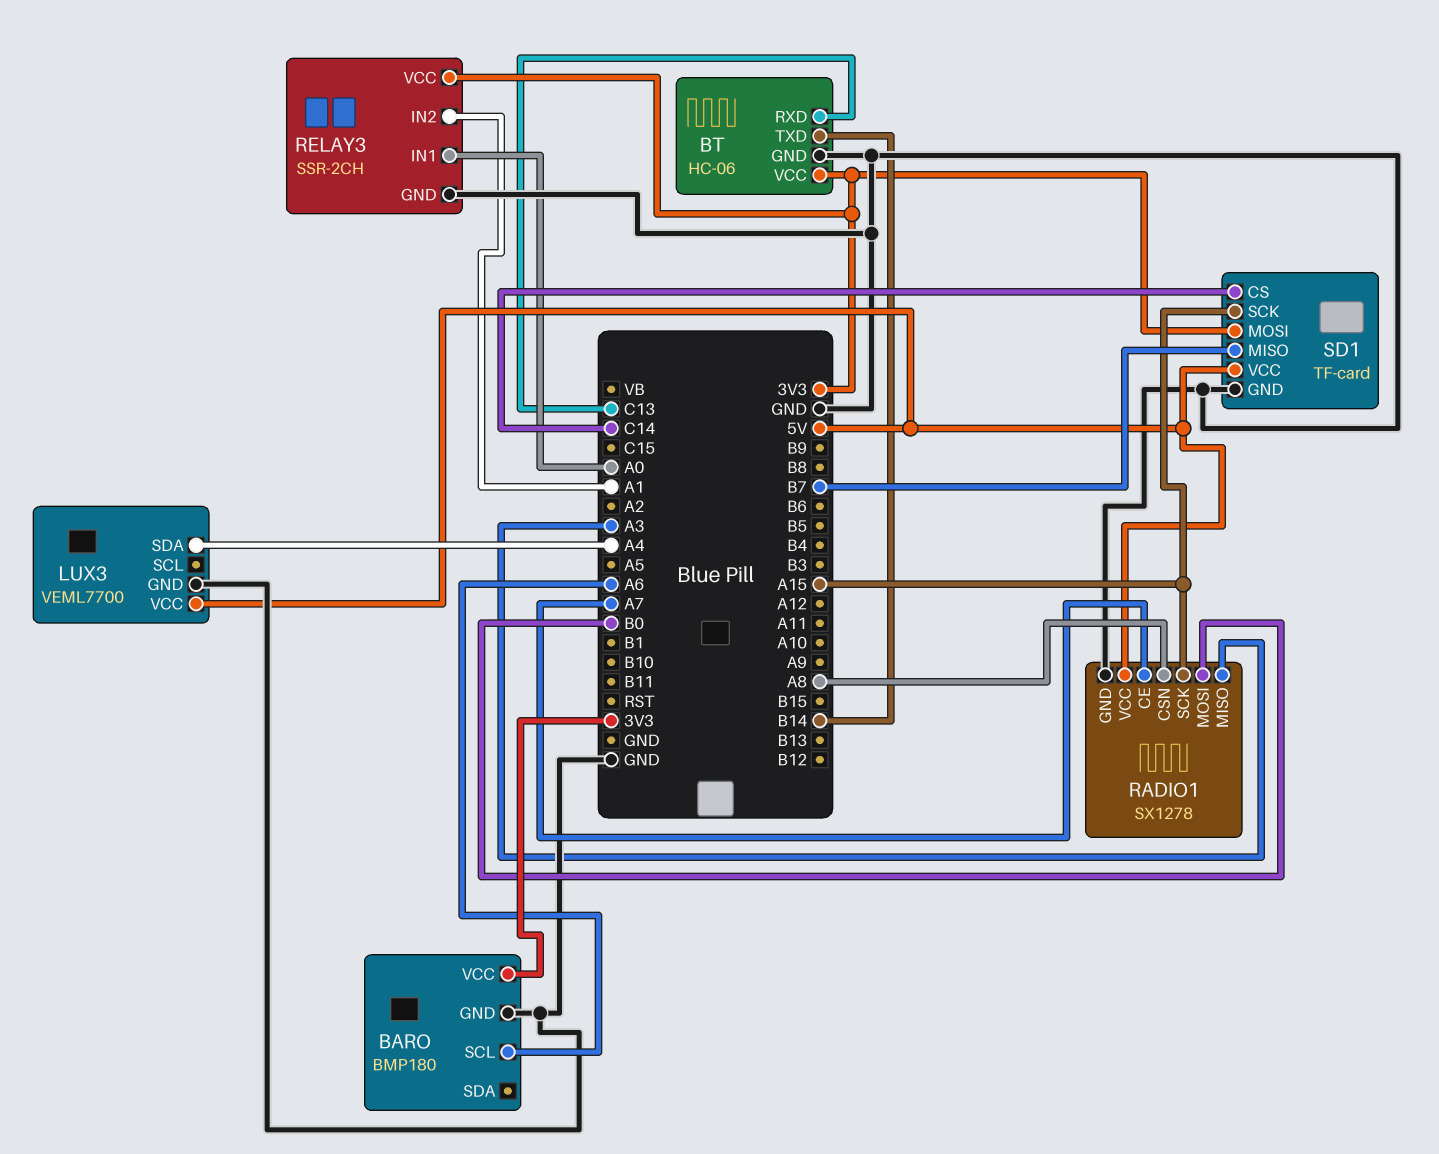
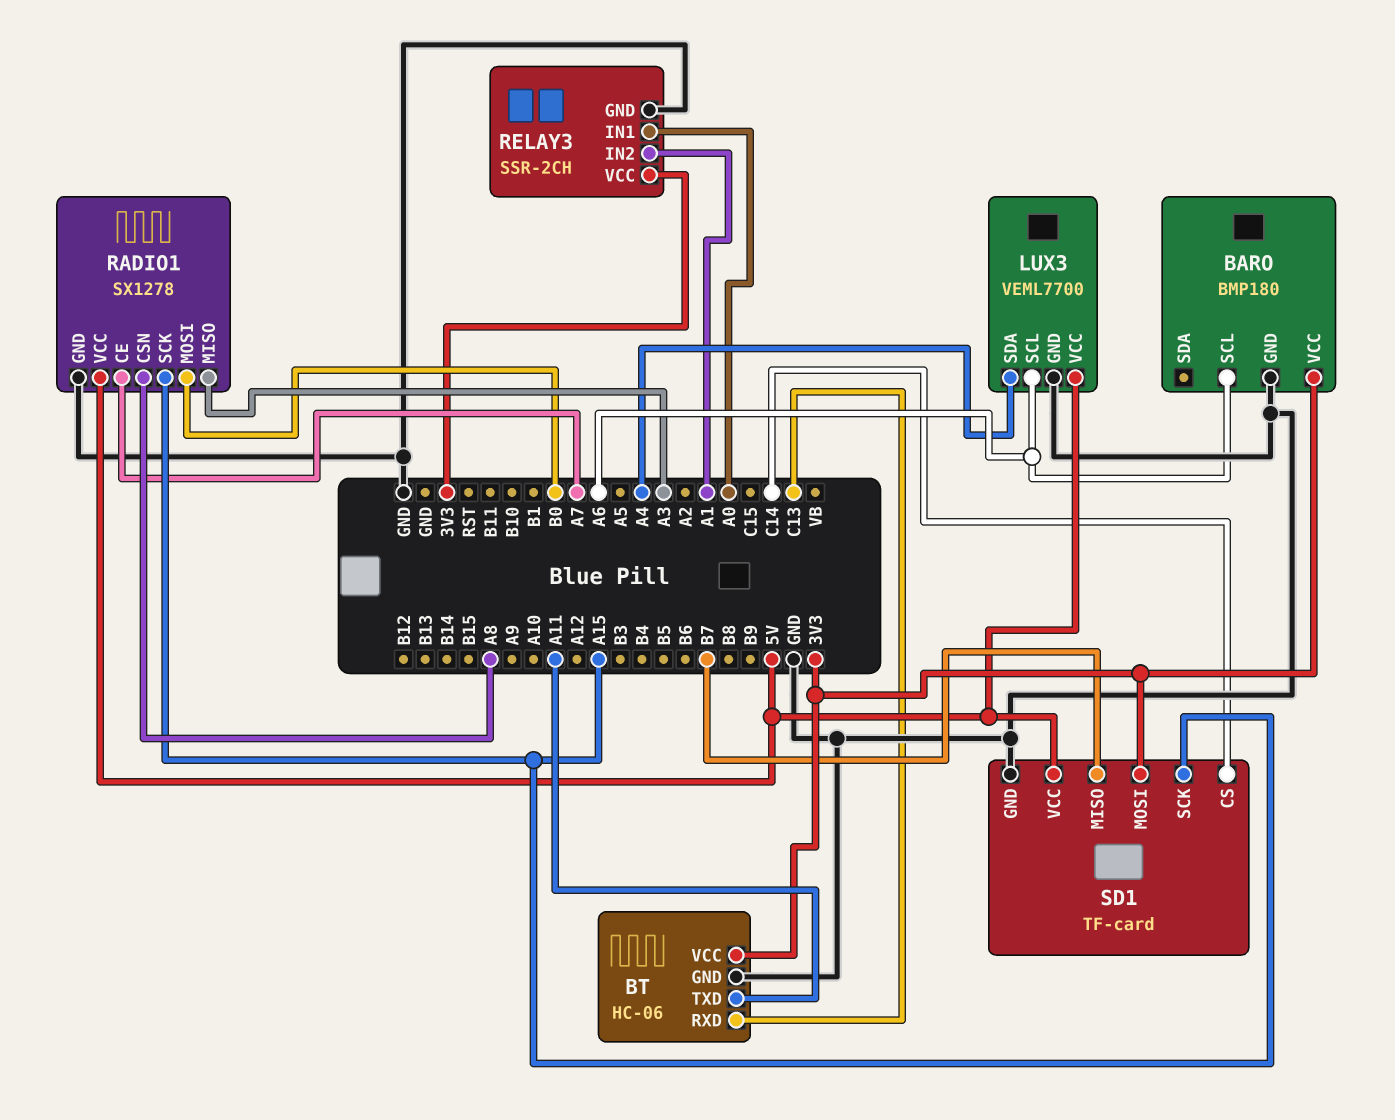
BT pin TXD: B14 -> A11
LUX3 pin SCL: none -> A6

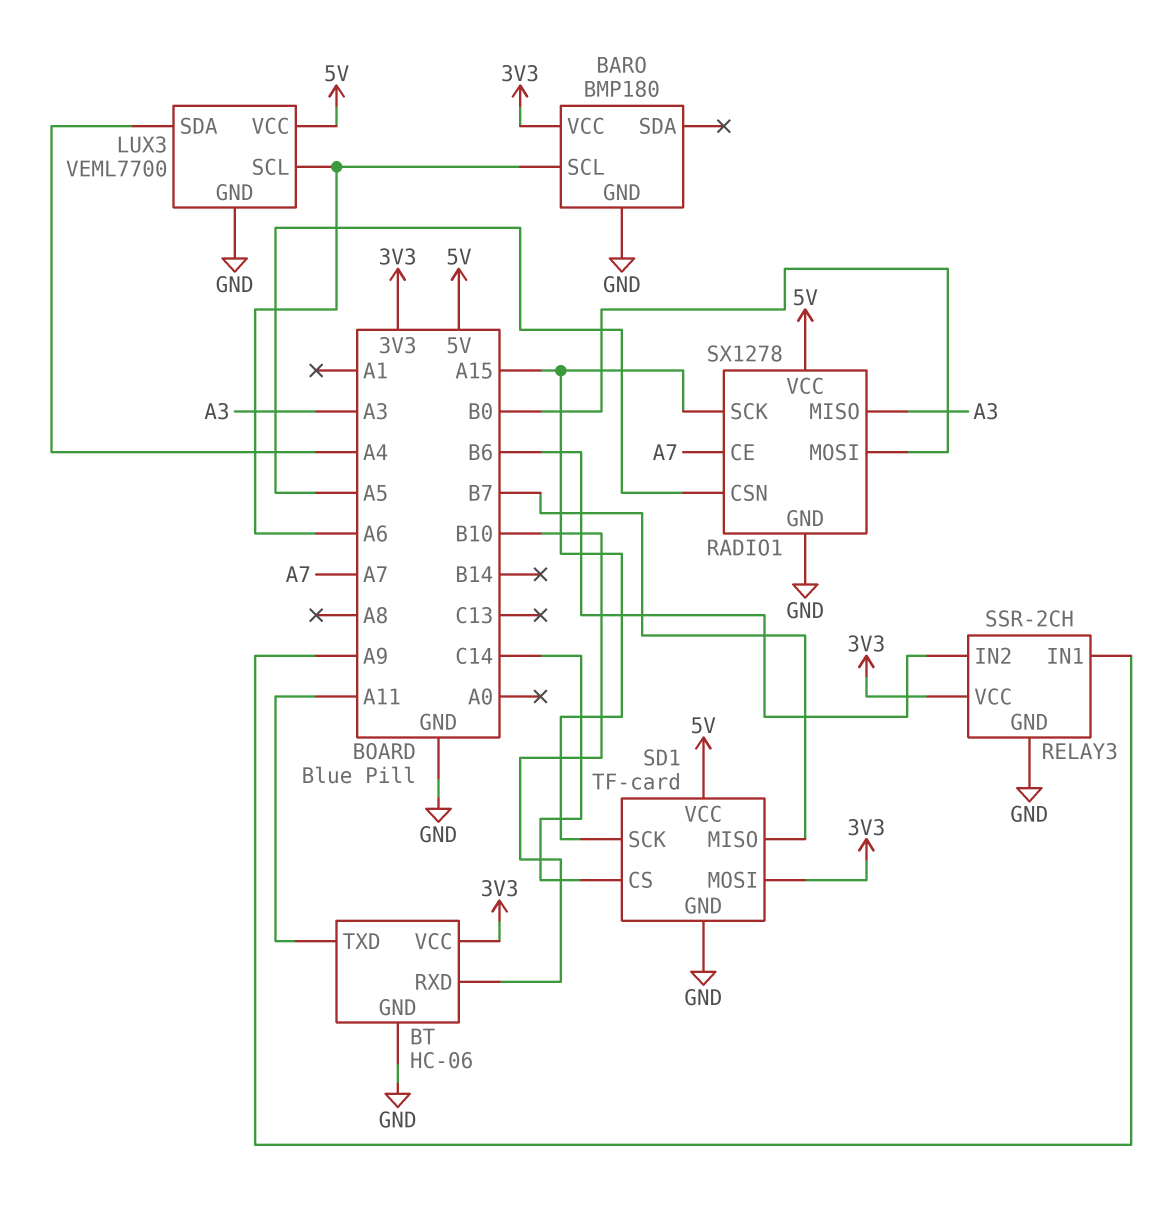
BT pin RXD: C13 -> B10
RADIO1 pin CSN: A8 -> A5
RELAY3 pin IN1: A0 -> A9
RELAY3 pin IN2: A1 -> B6

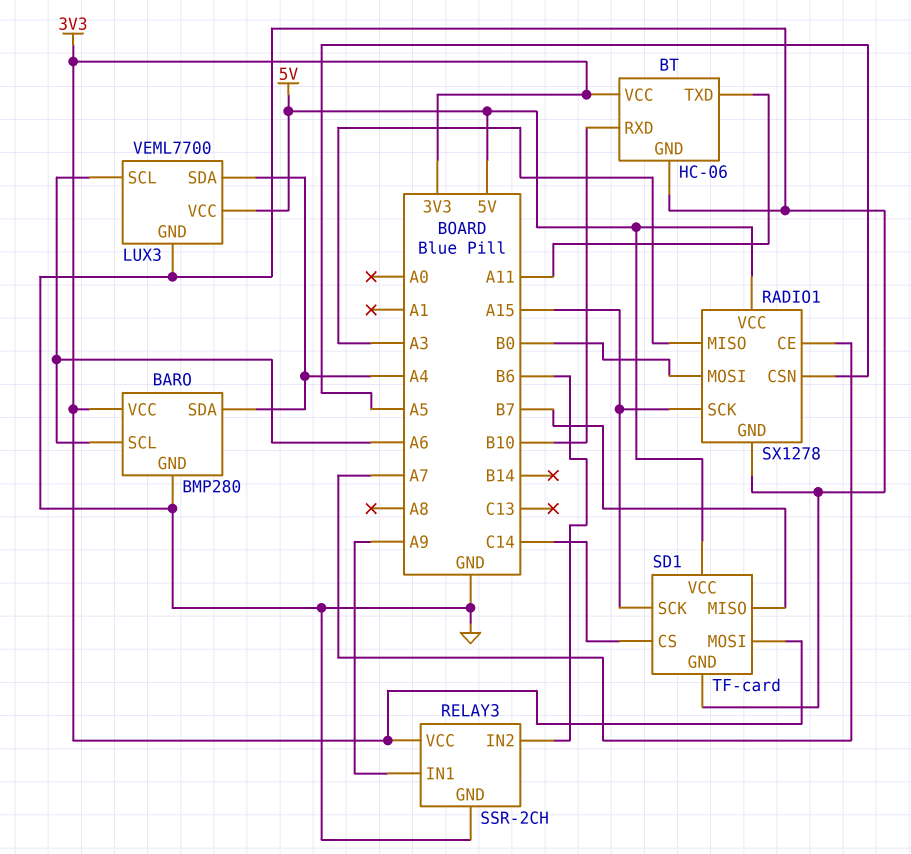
BARO: BMP180 -> BMP280
BARO pin SDA: none -> A4

